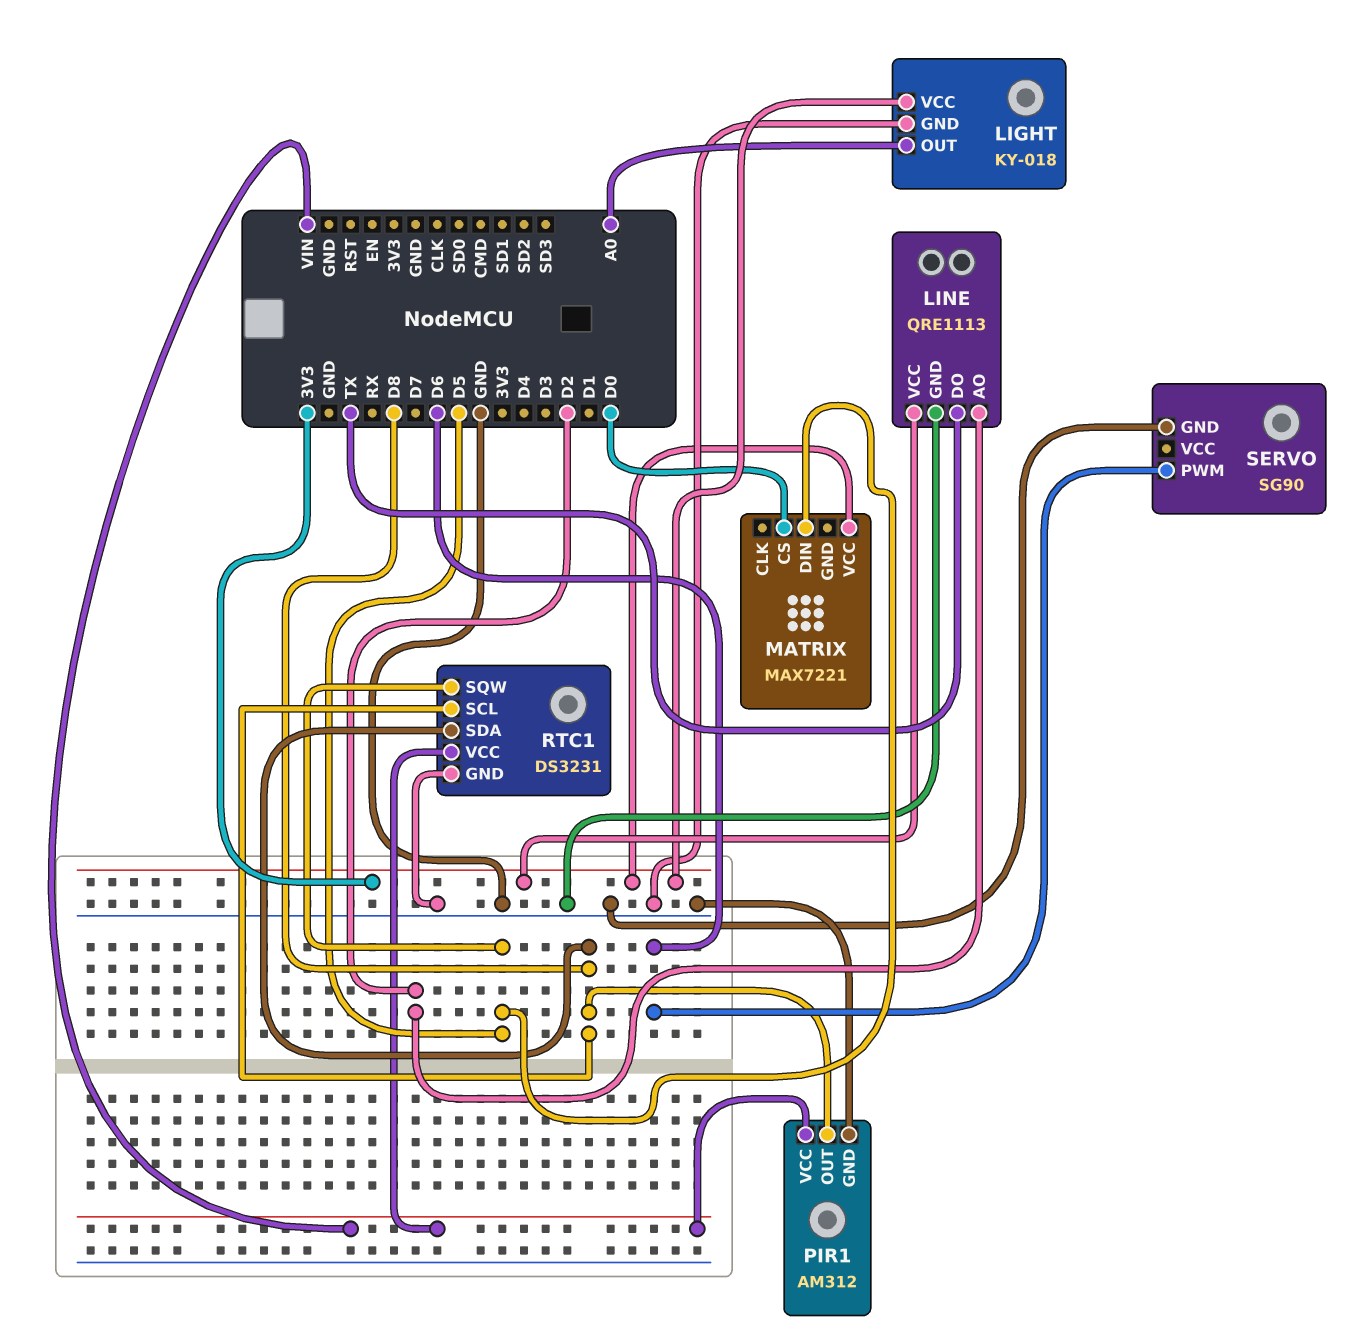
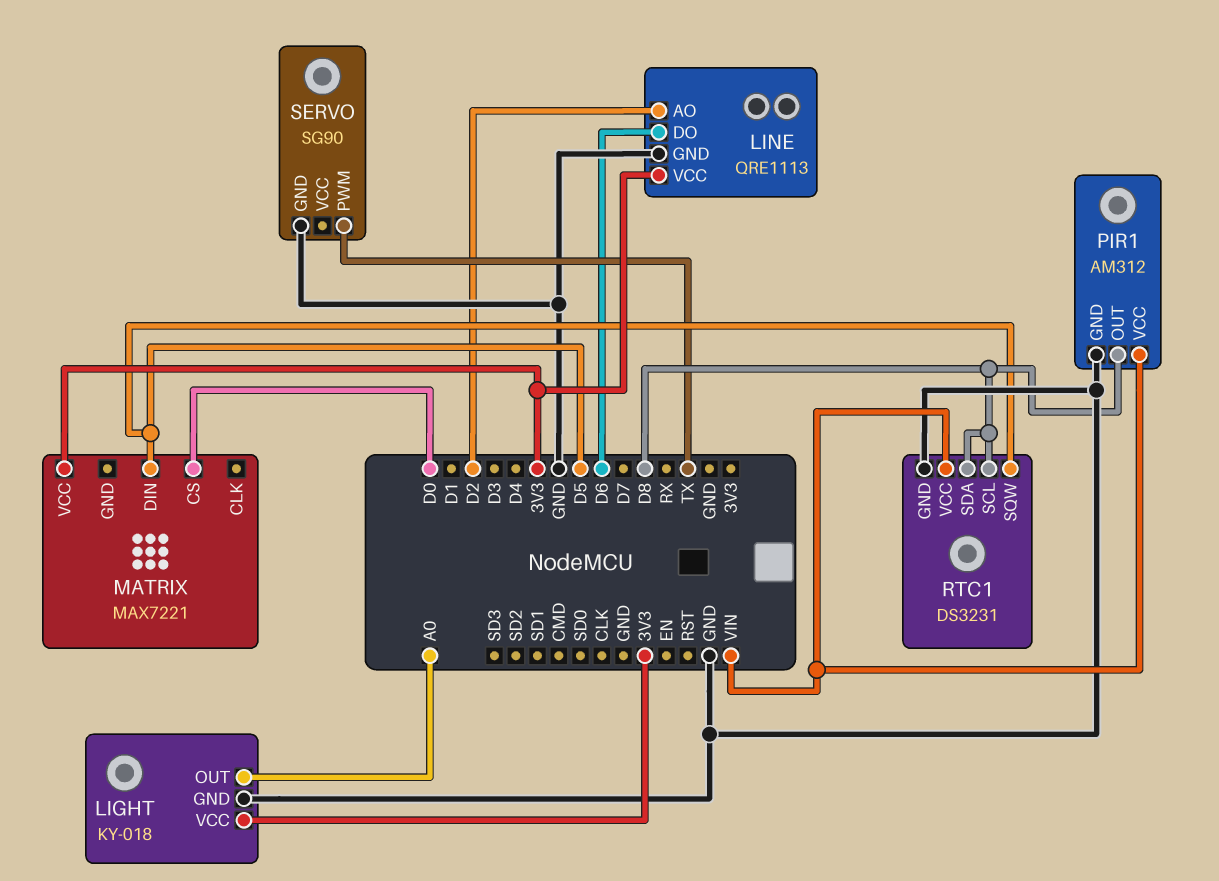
LINE pin DO: TX -> D6
SERVO pin PWM: D6 -> TX

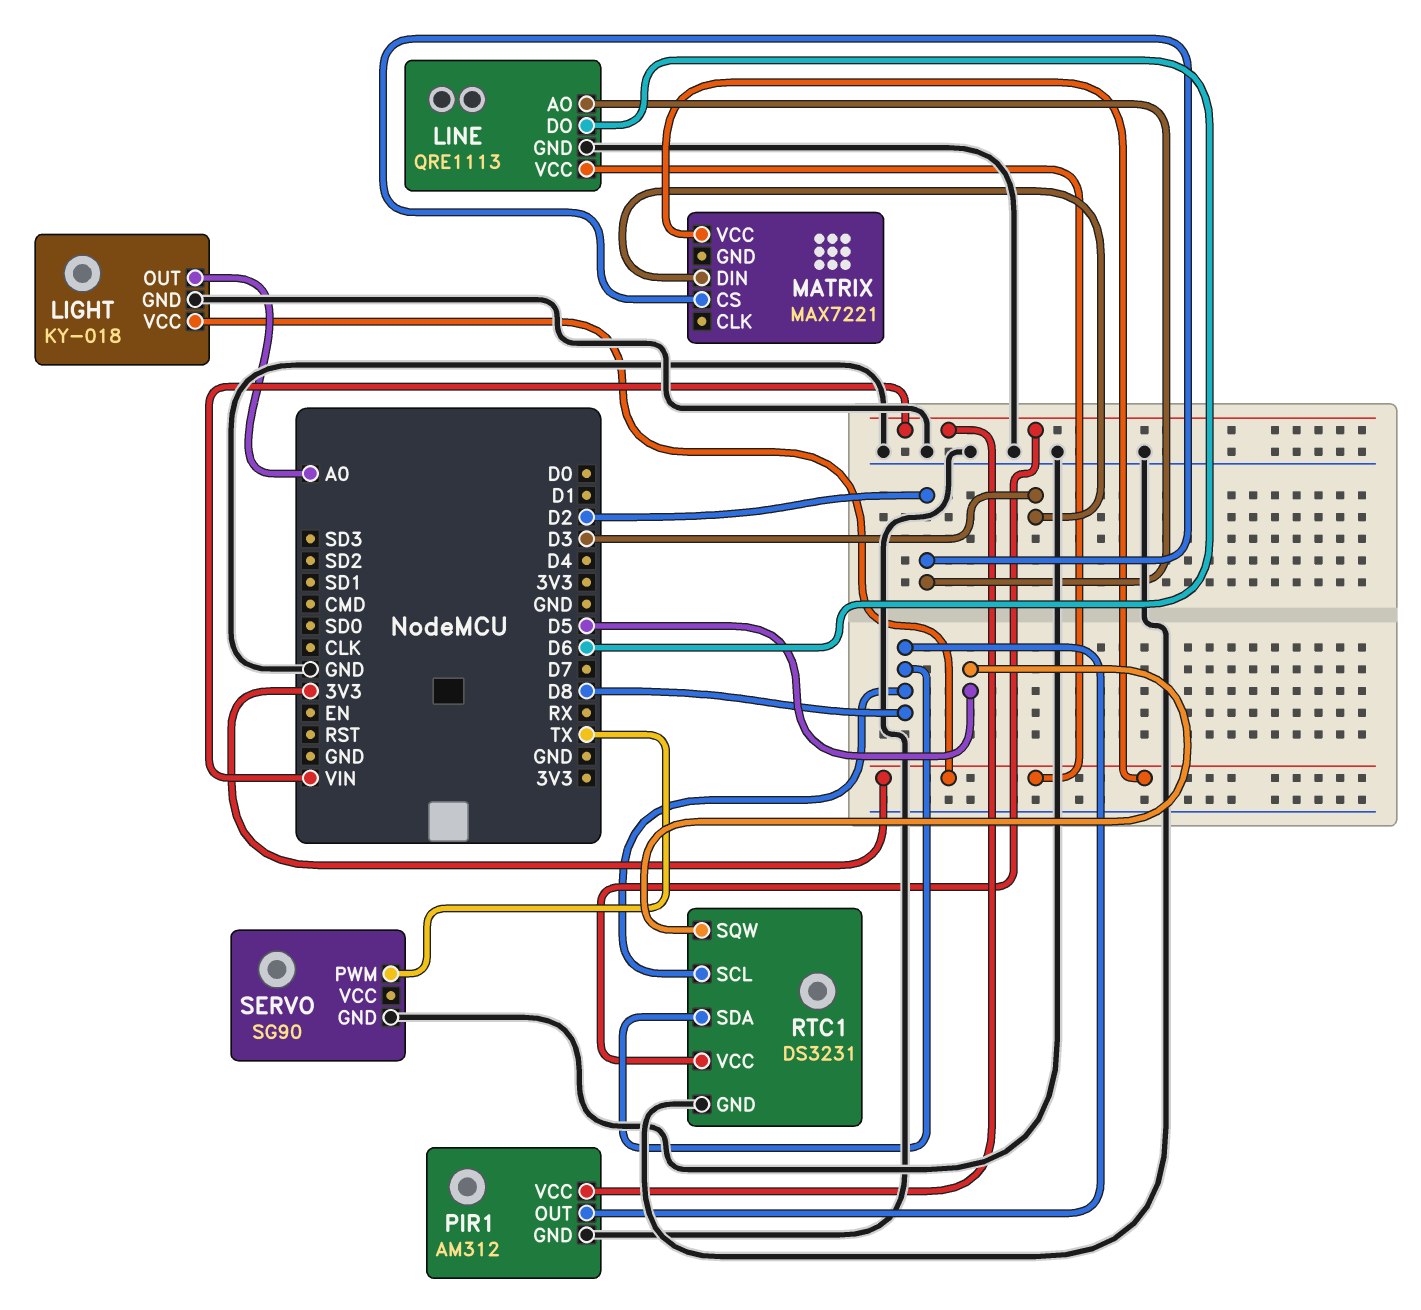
MATRIX pin CS: D0 -> D2
MATRIX pin DIN: D5 -> D3

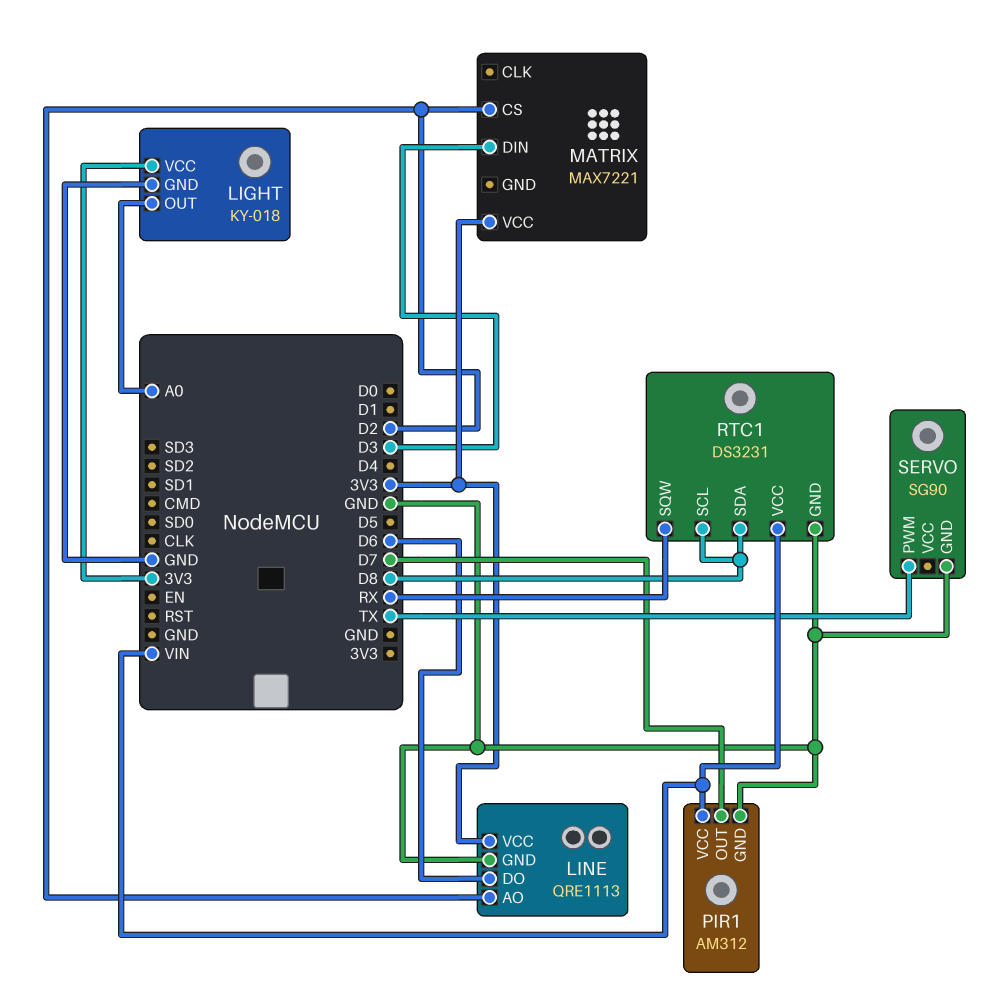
PIR1 pin OUT: D8 -> D7
RTC1 pin SQW: D5 -> RX

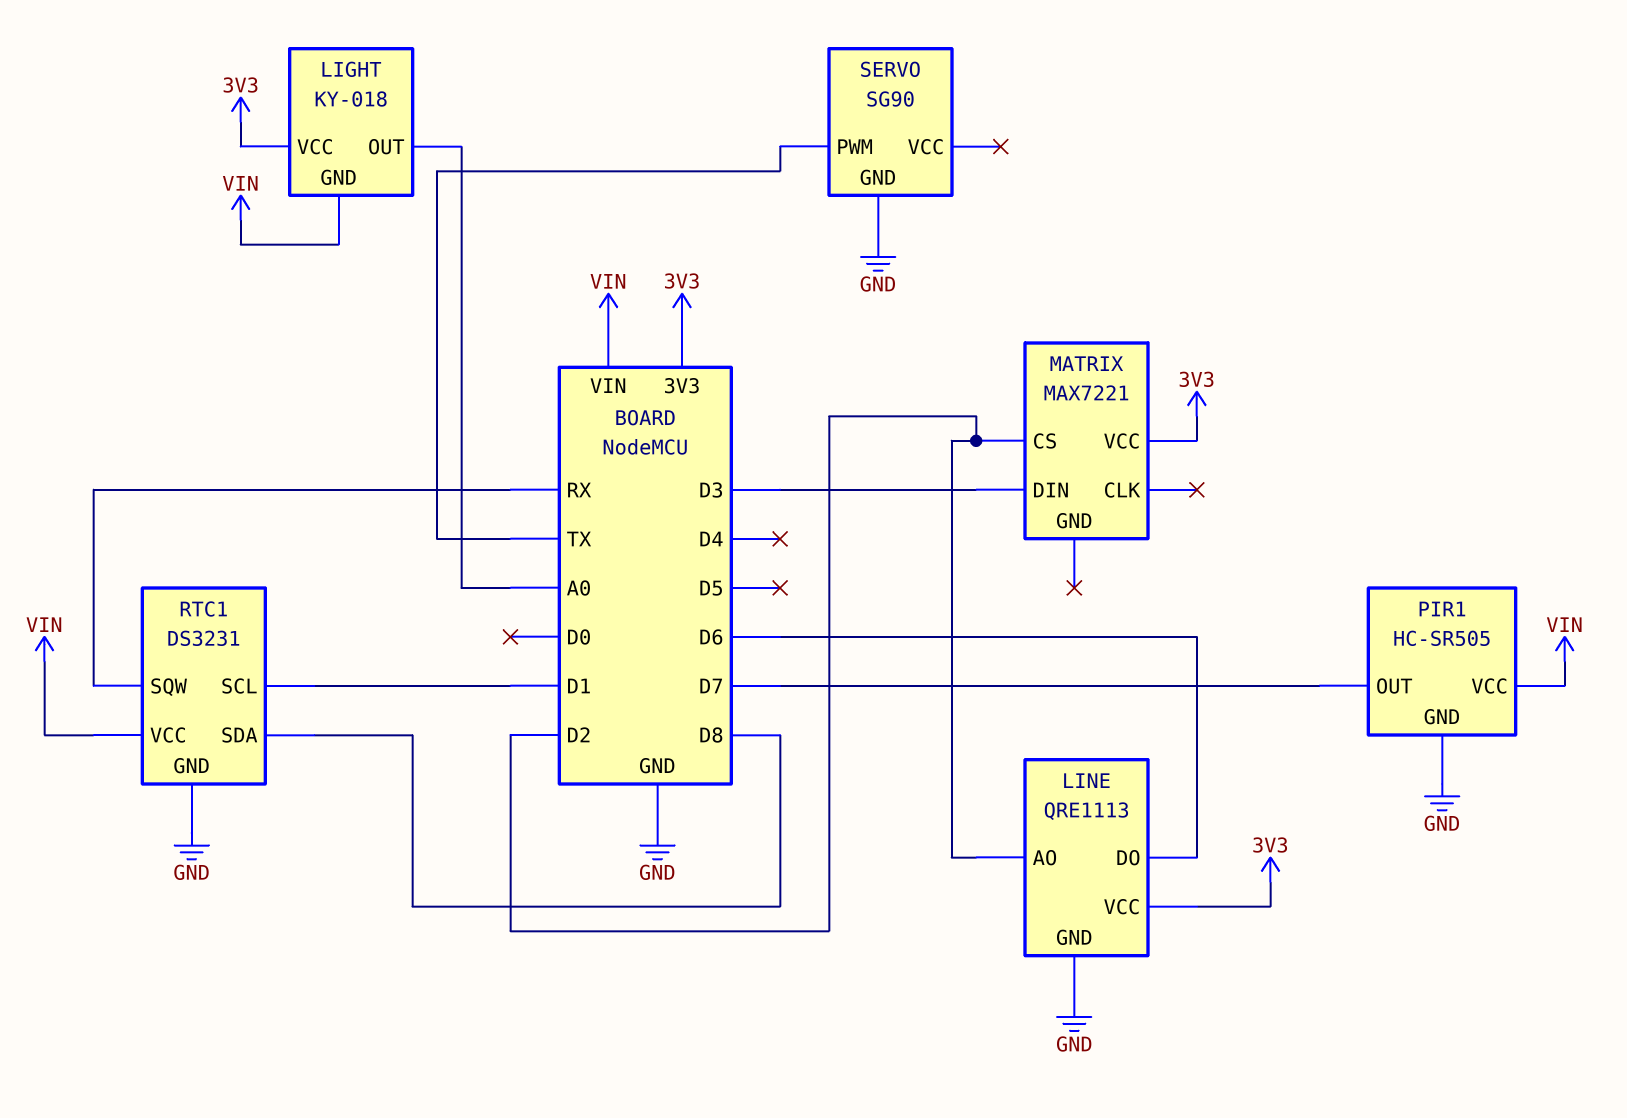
LIGHT pin GND: GND -> VIN
PIR1: AM312 -> HC-SR505
RTC1 pin SCL: D8 -> D1

